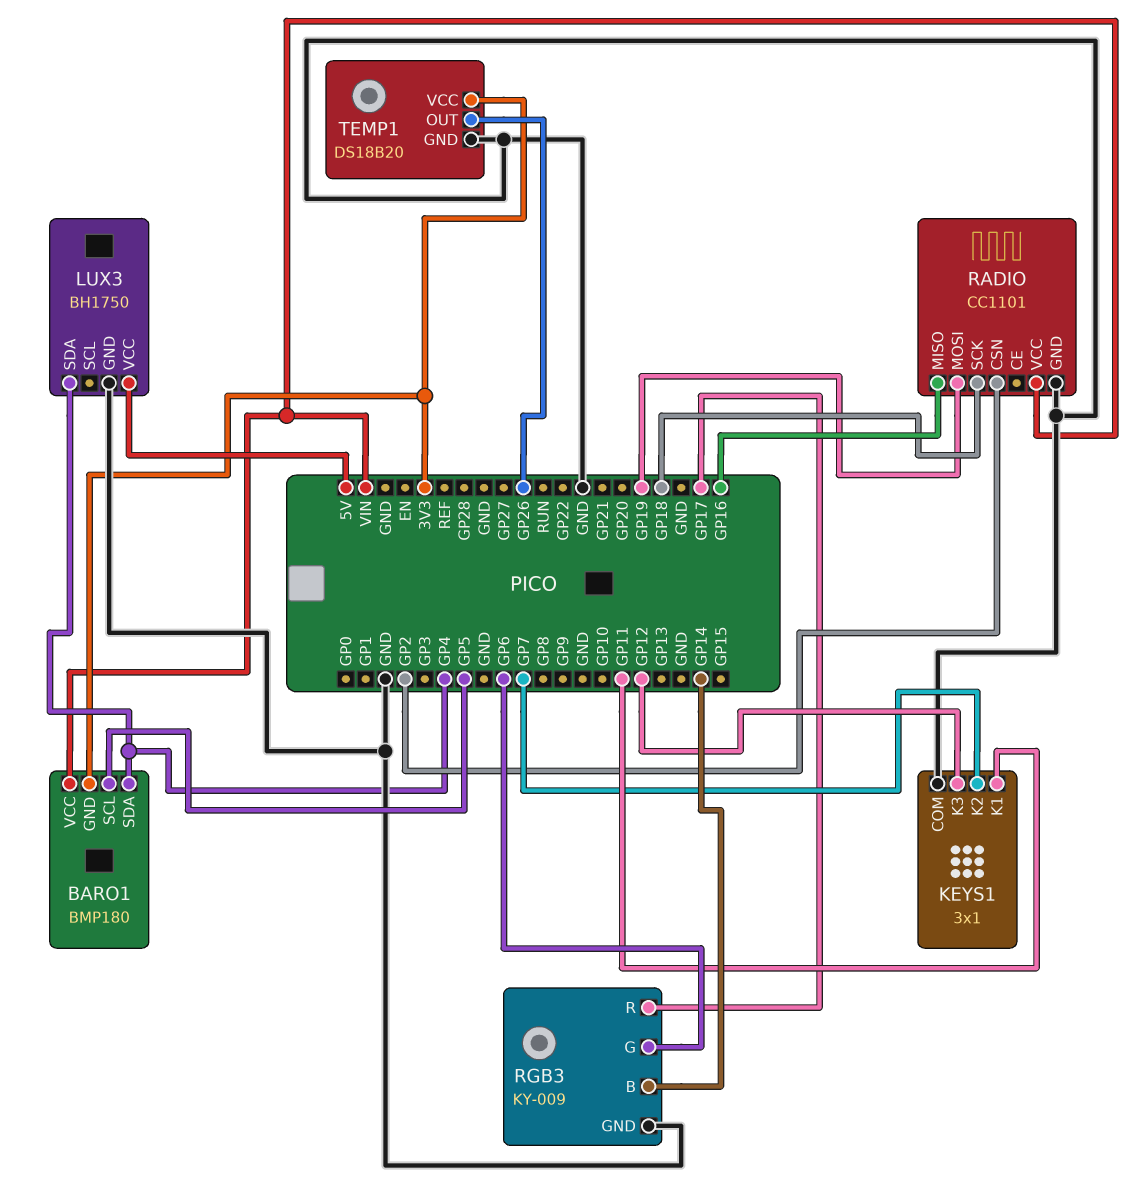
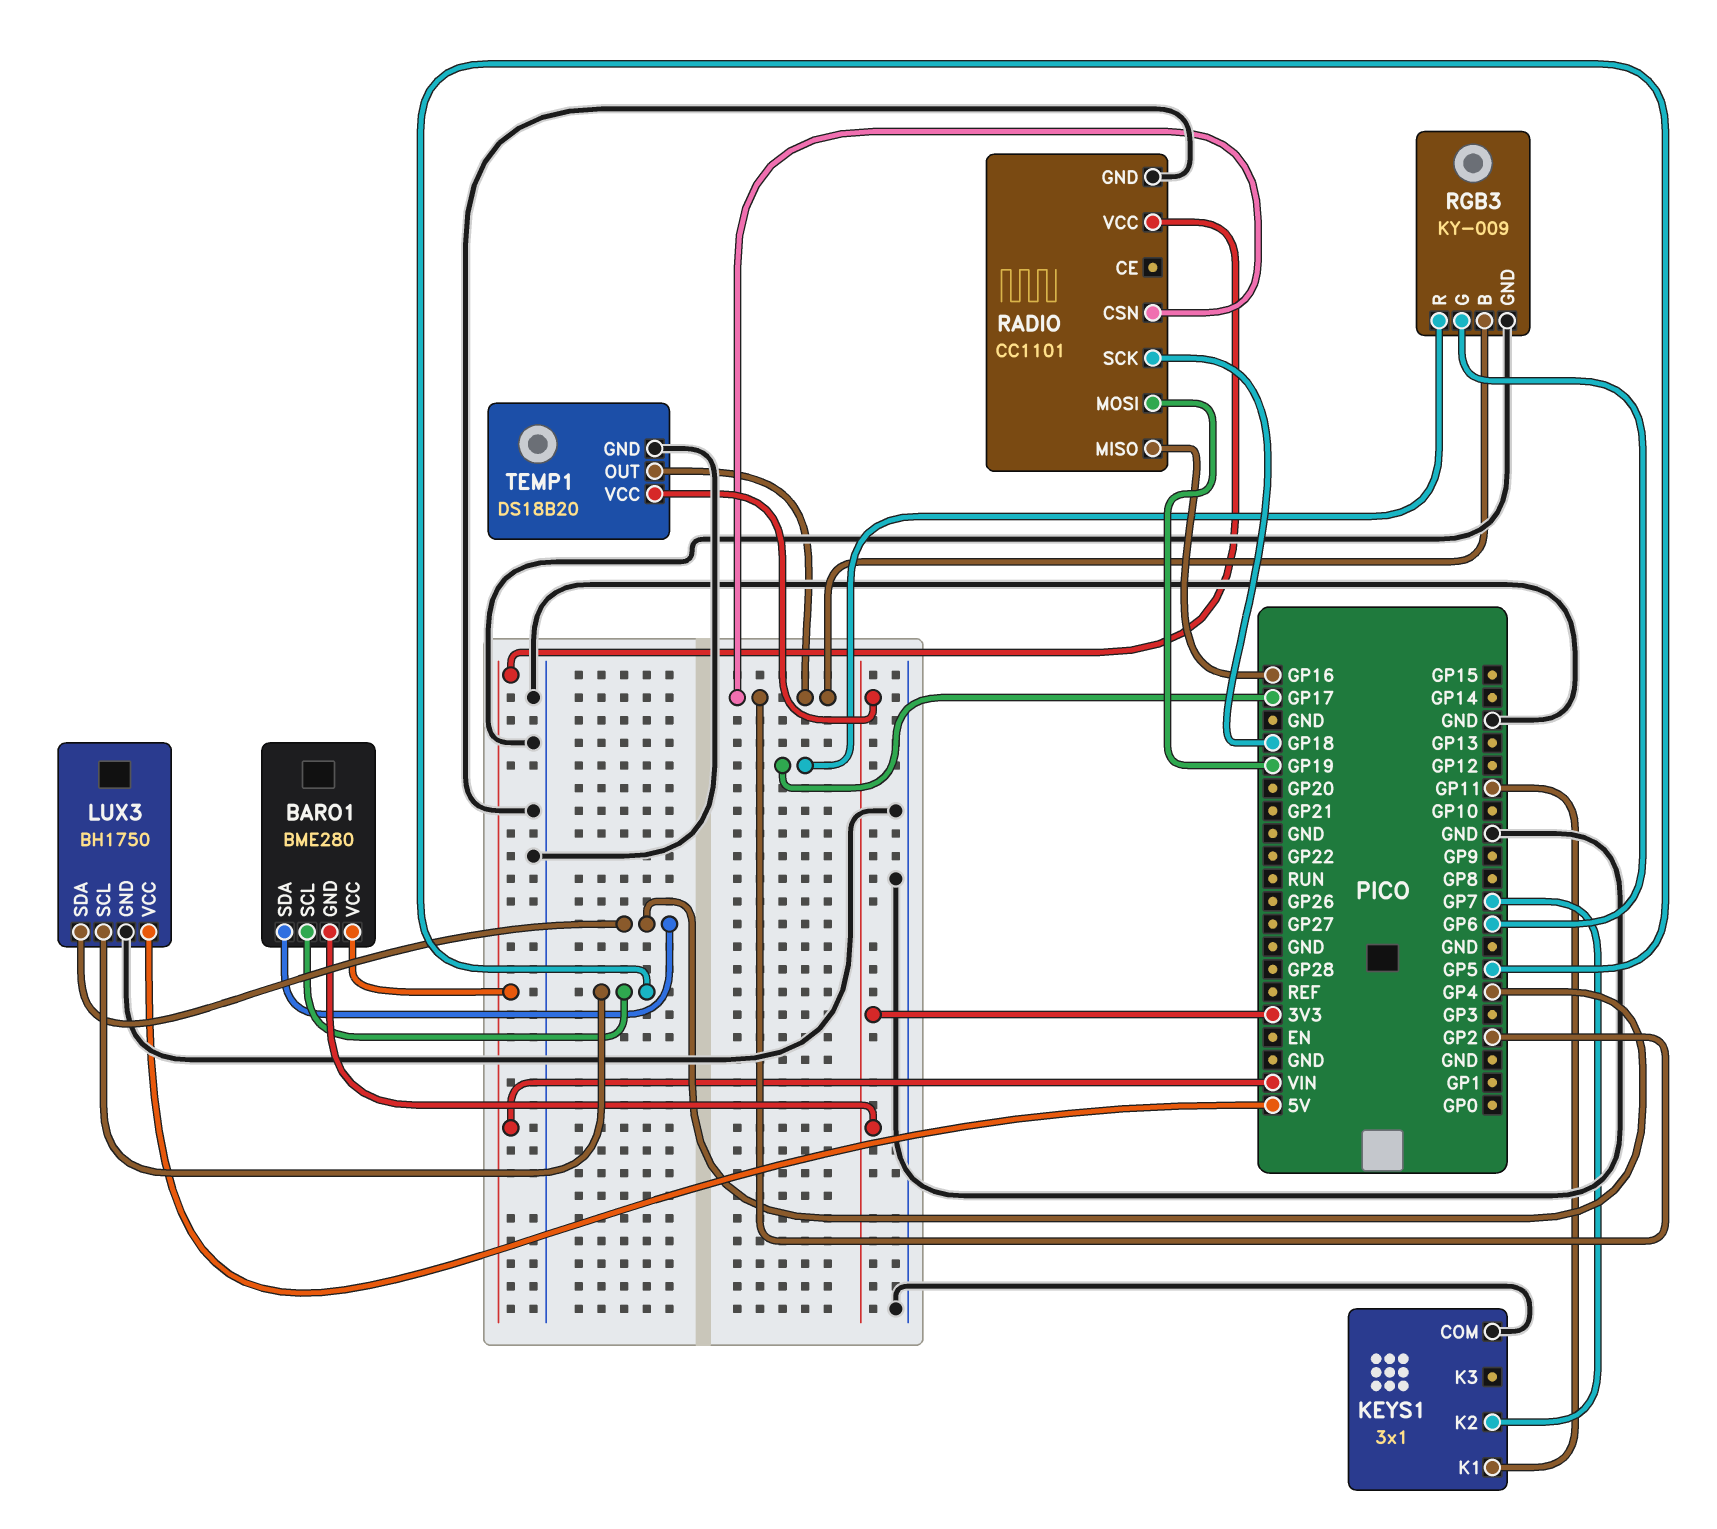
BARO1: BMP180 -> BME280
KEYS1 pin K3: GP12 -> none
LUX3 pin SCL: none -> GP5
RGB3 pin B: GP14 -> GP2
TEMP1 pin OUT: GP26 -> GP2

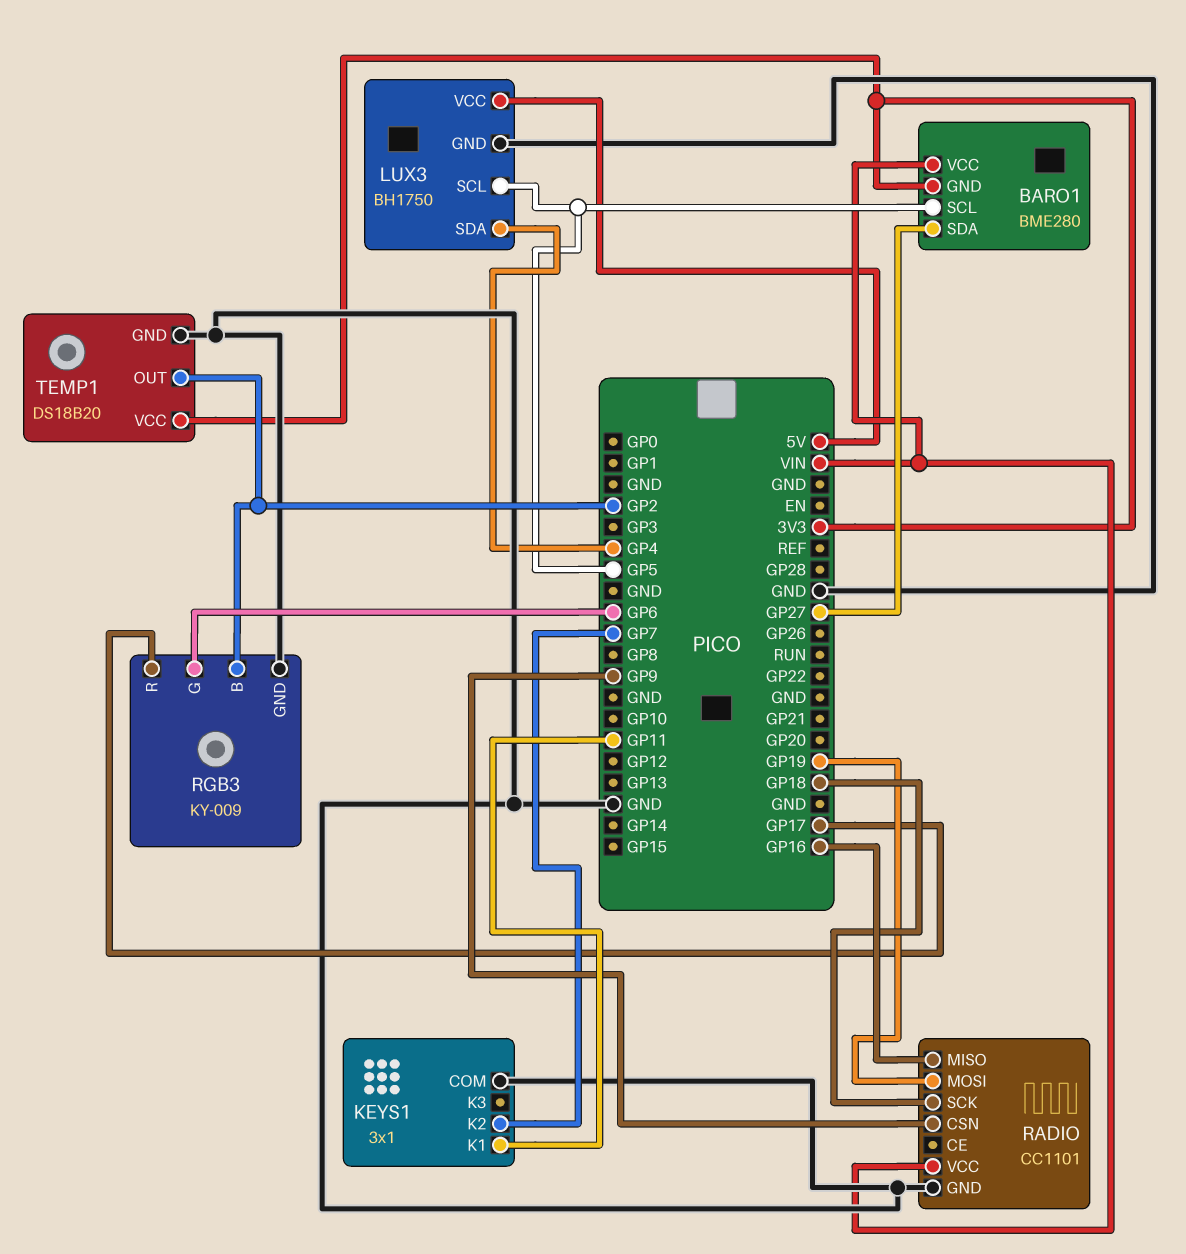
BARO1 pin SDA: GP4 -> GP27
RADIO pin CSN: GP2 -> GP9

